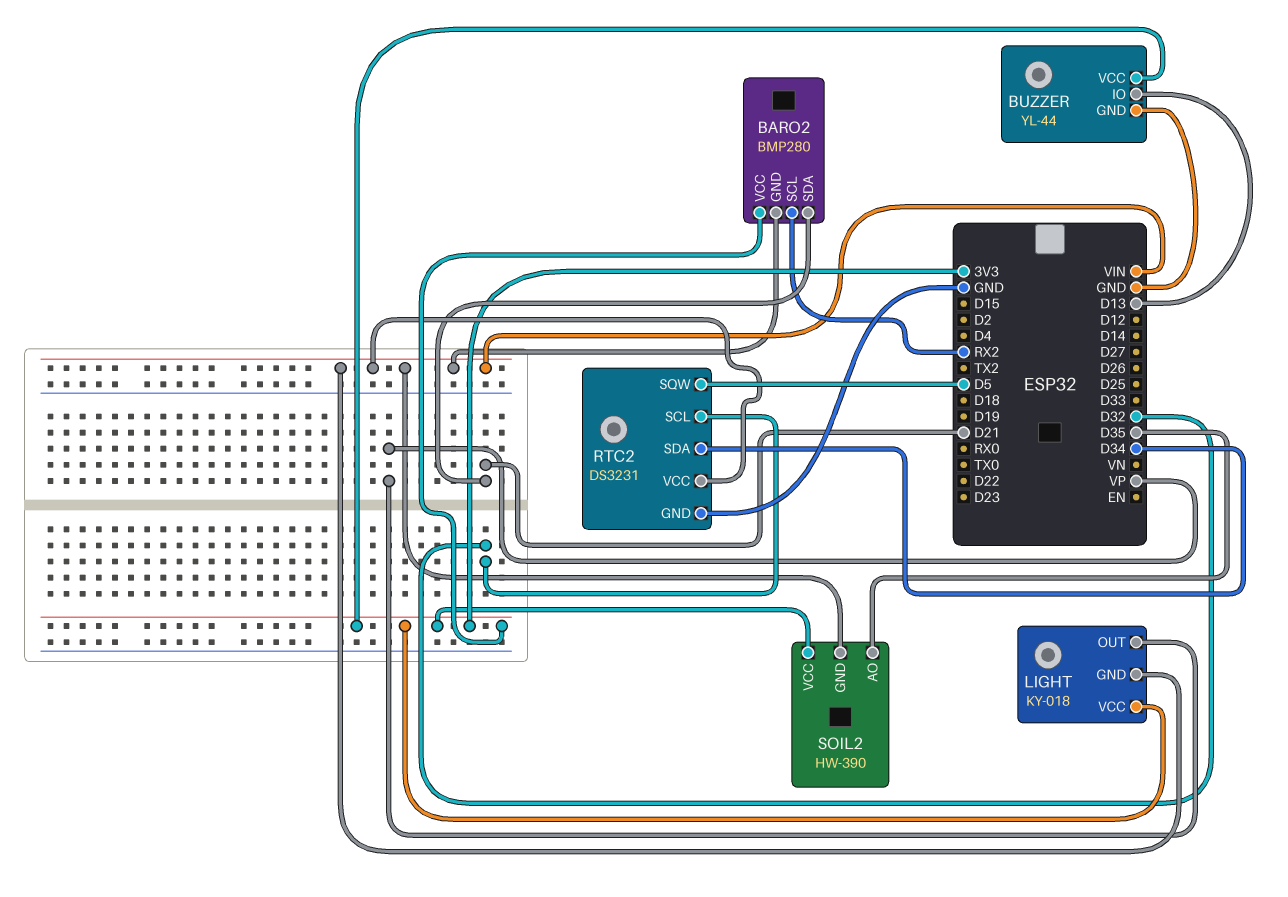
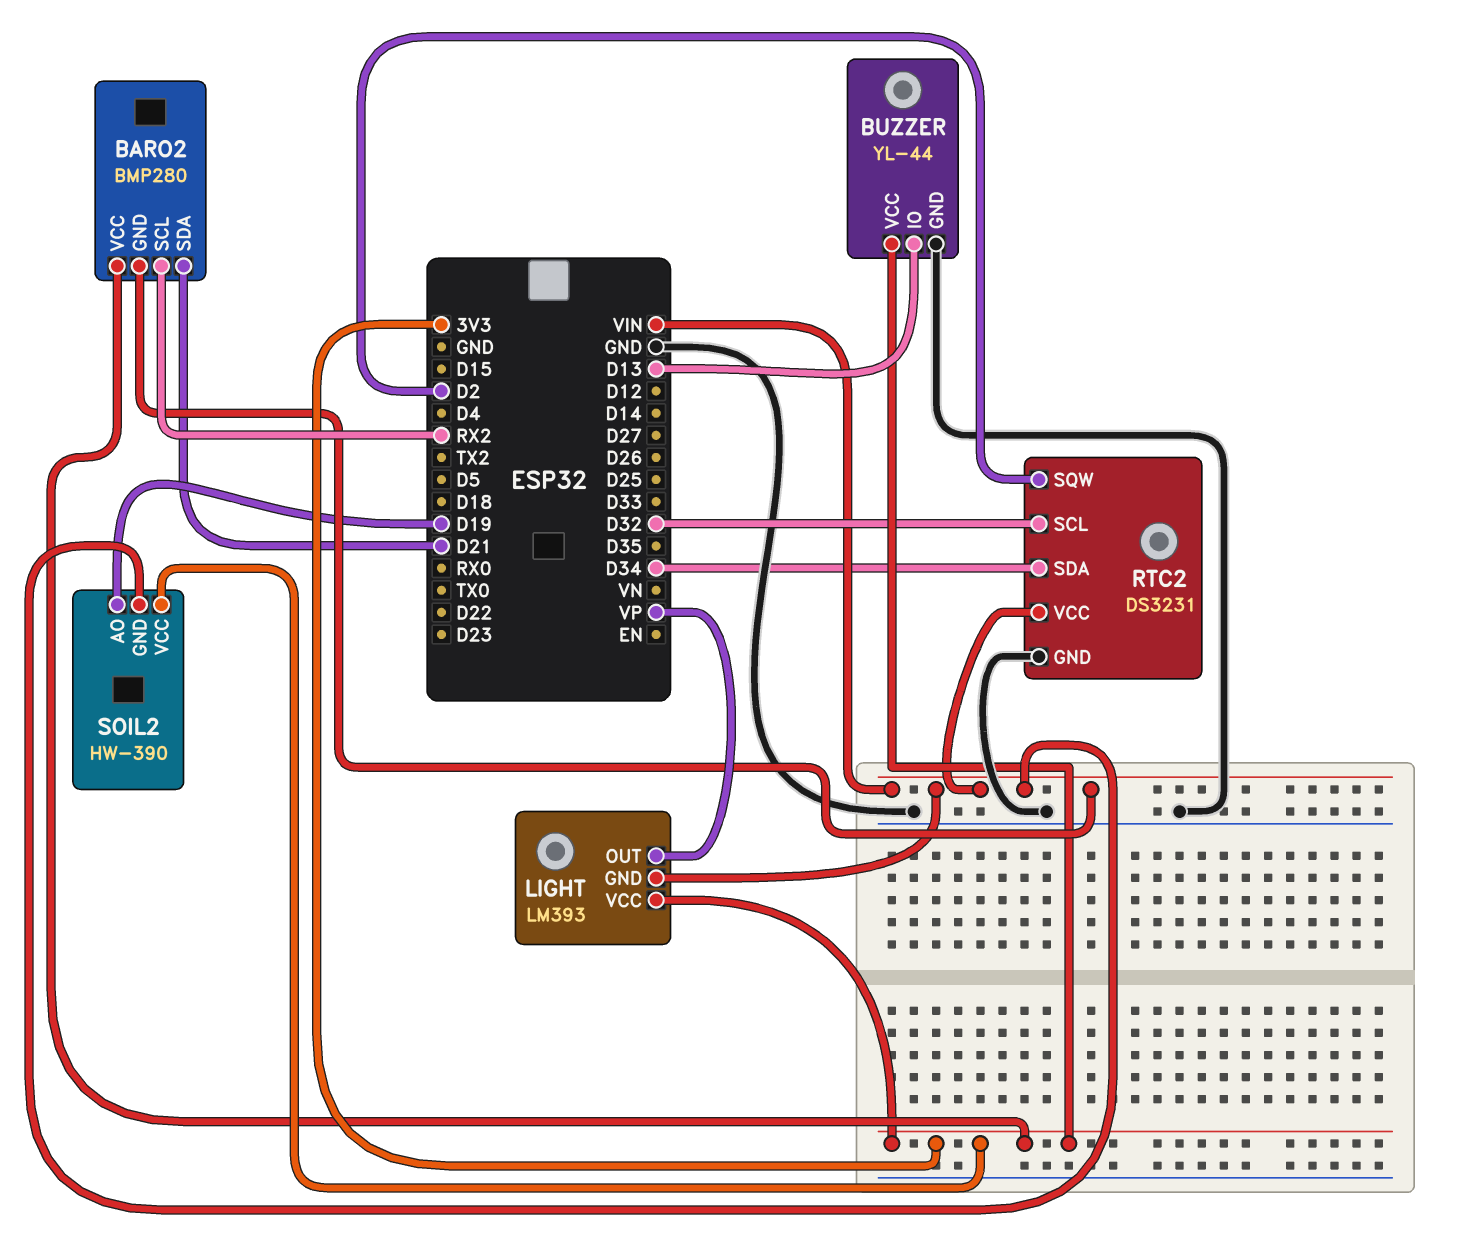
LIGHT: KY-018 -> LM393
RTC2 pin SQW: D5 -> D2
SOIL2 pin AO: D35 -> D19

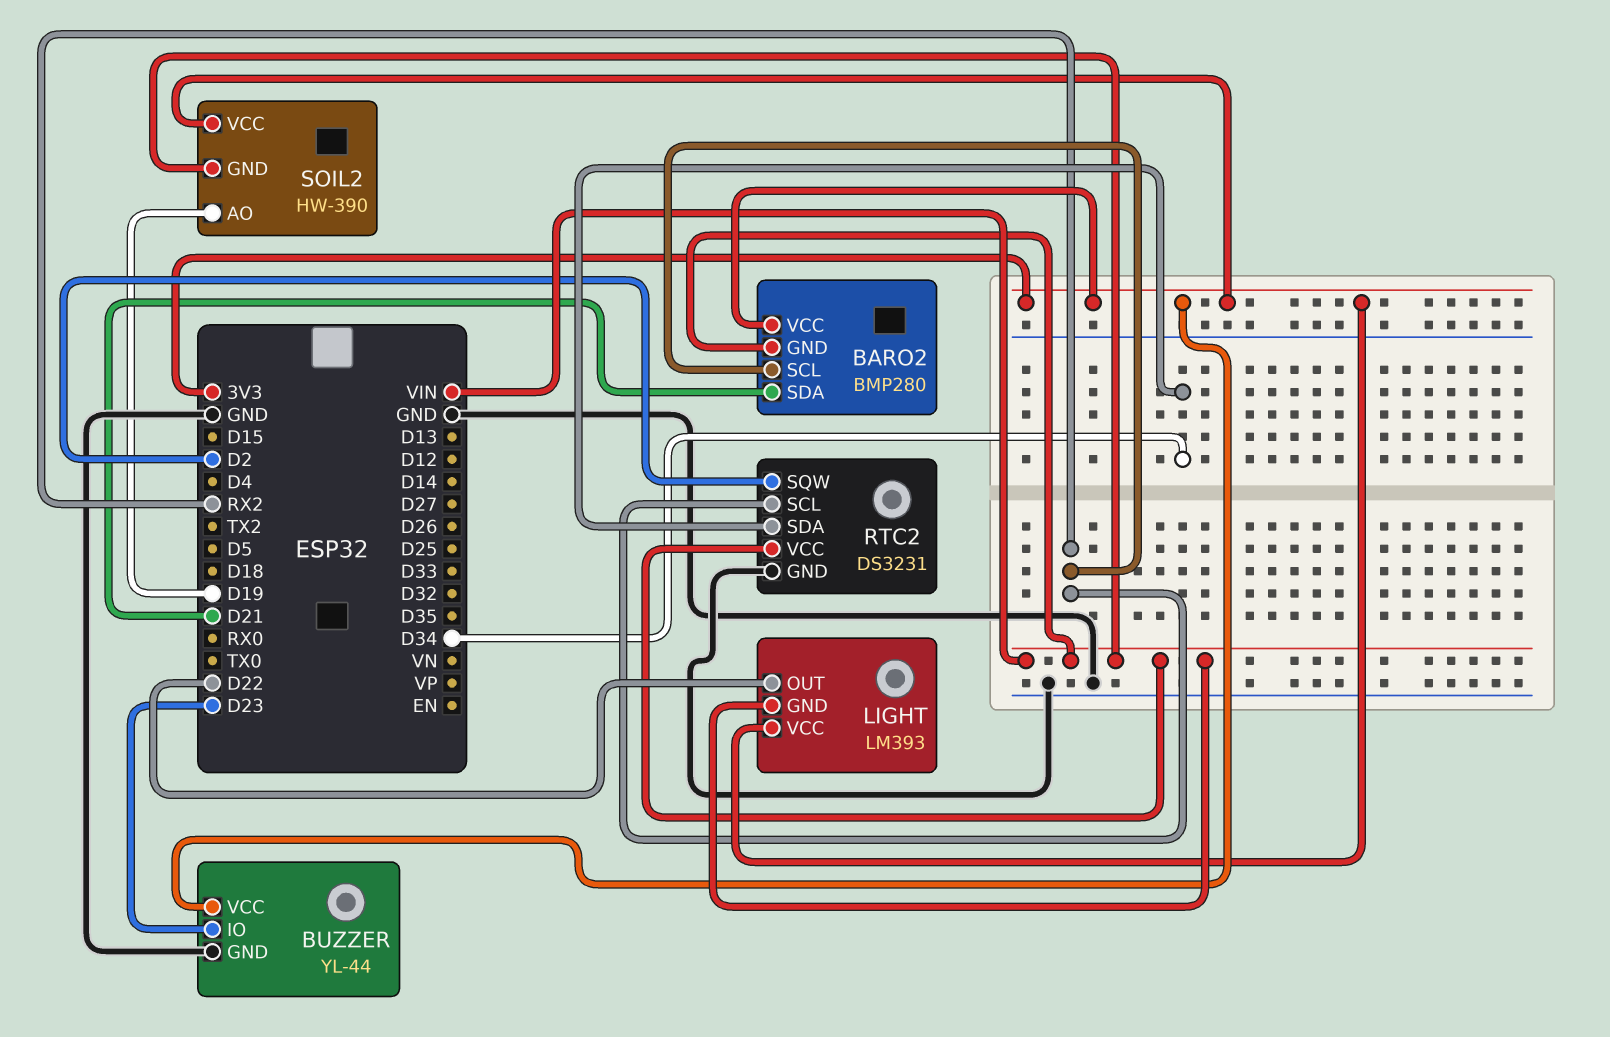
BUZZER pin IO: D13 -> D23
LIGHT pin OUT: VP -> D22
RTC2 pin SCL: D32 -> RX2

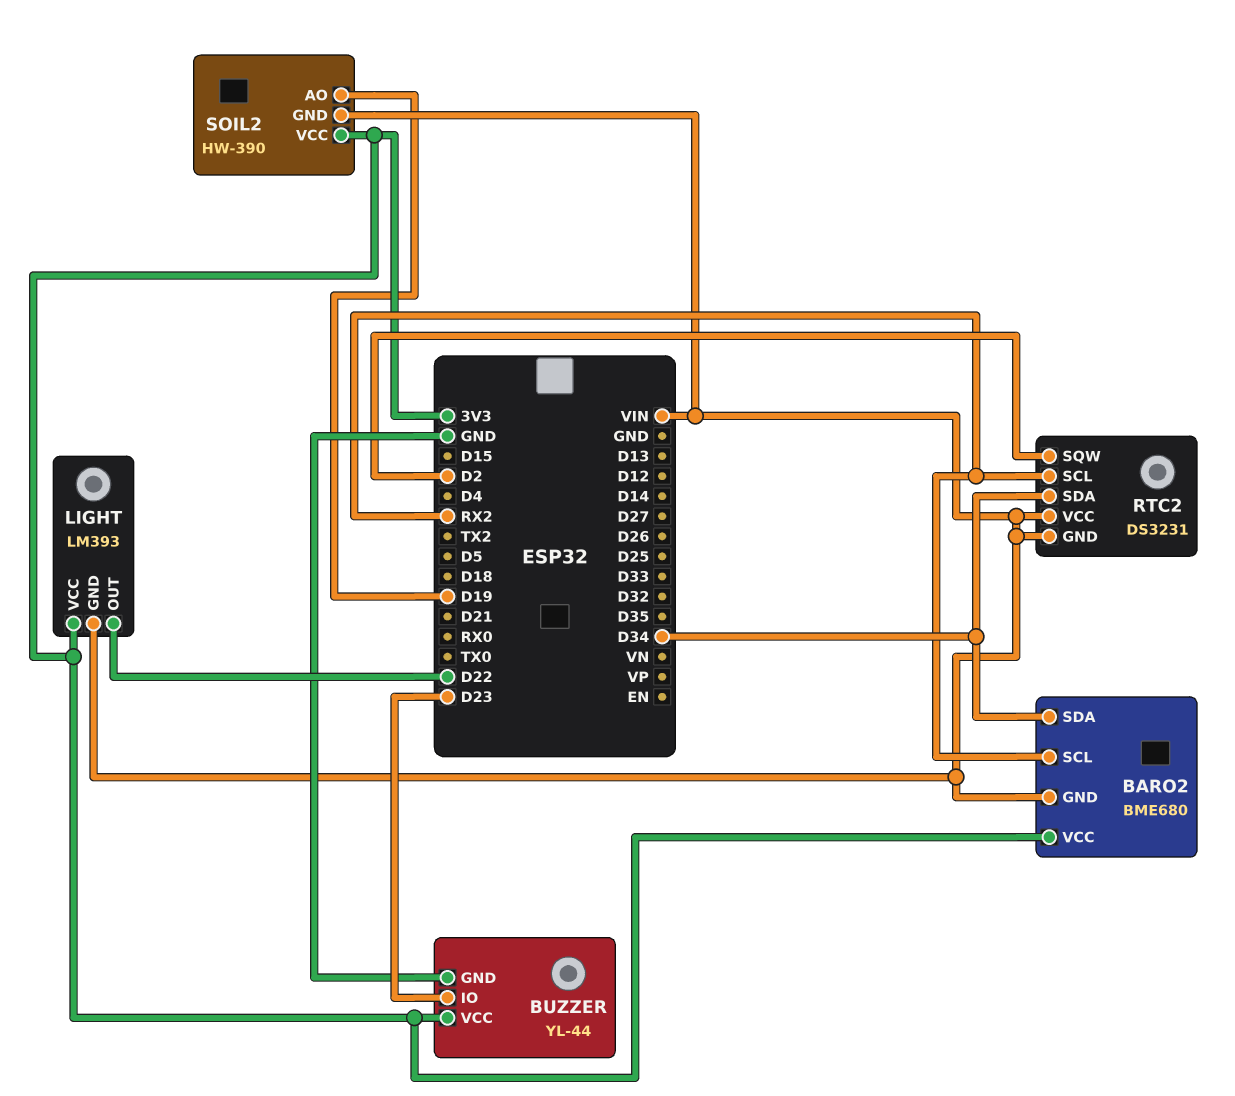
BARO2: BMP280 -> BME680
BARO2 pin SDA: D21 -> D34
RTC2 pin GND: GND -> VIN

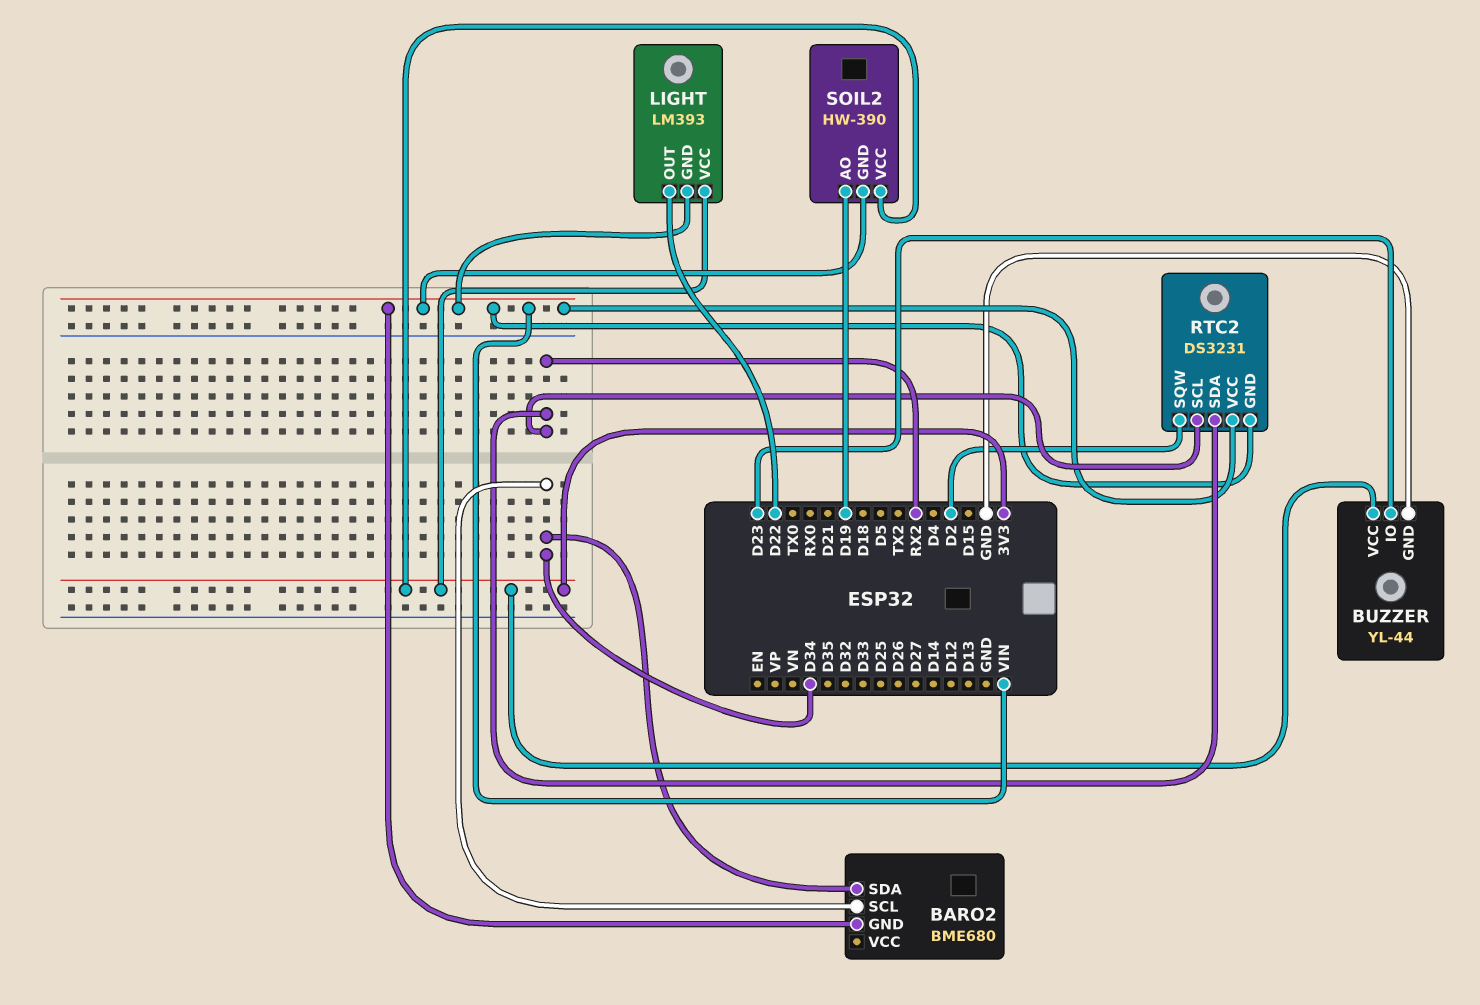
BARO2 pin SCL: RX2 -> D34
BARO2 pin VCC: 3V3 -> none
RTC2 pin SDA: D34 -> RX2

